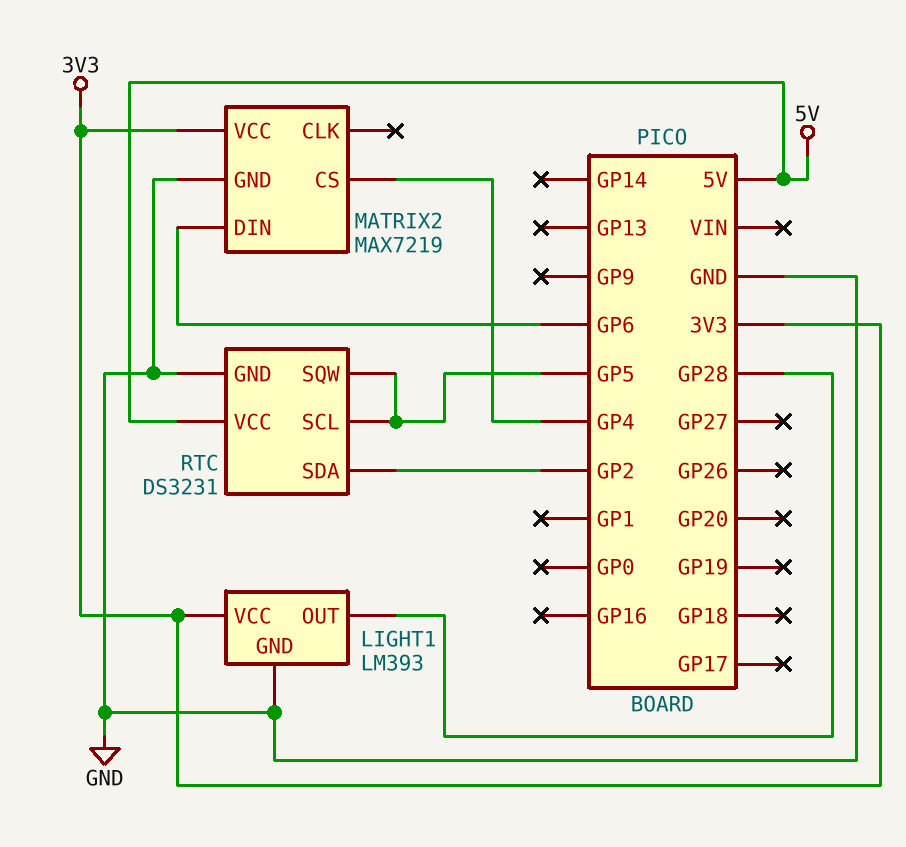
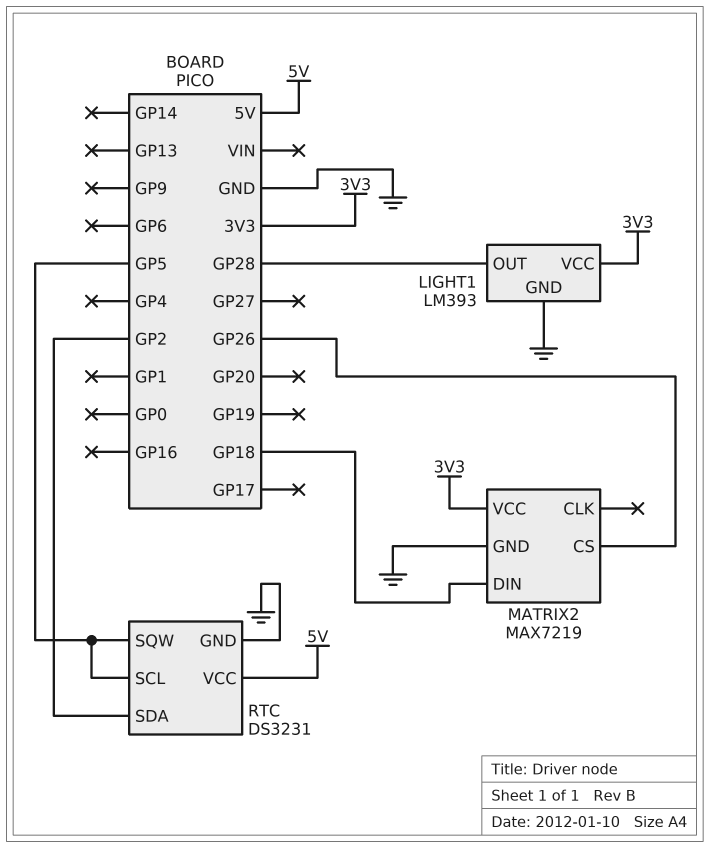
MATRIX2 pin CS: GP4 -> GP26
MATRIX2 pin DIN: GP6 -> GP18

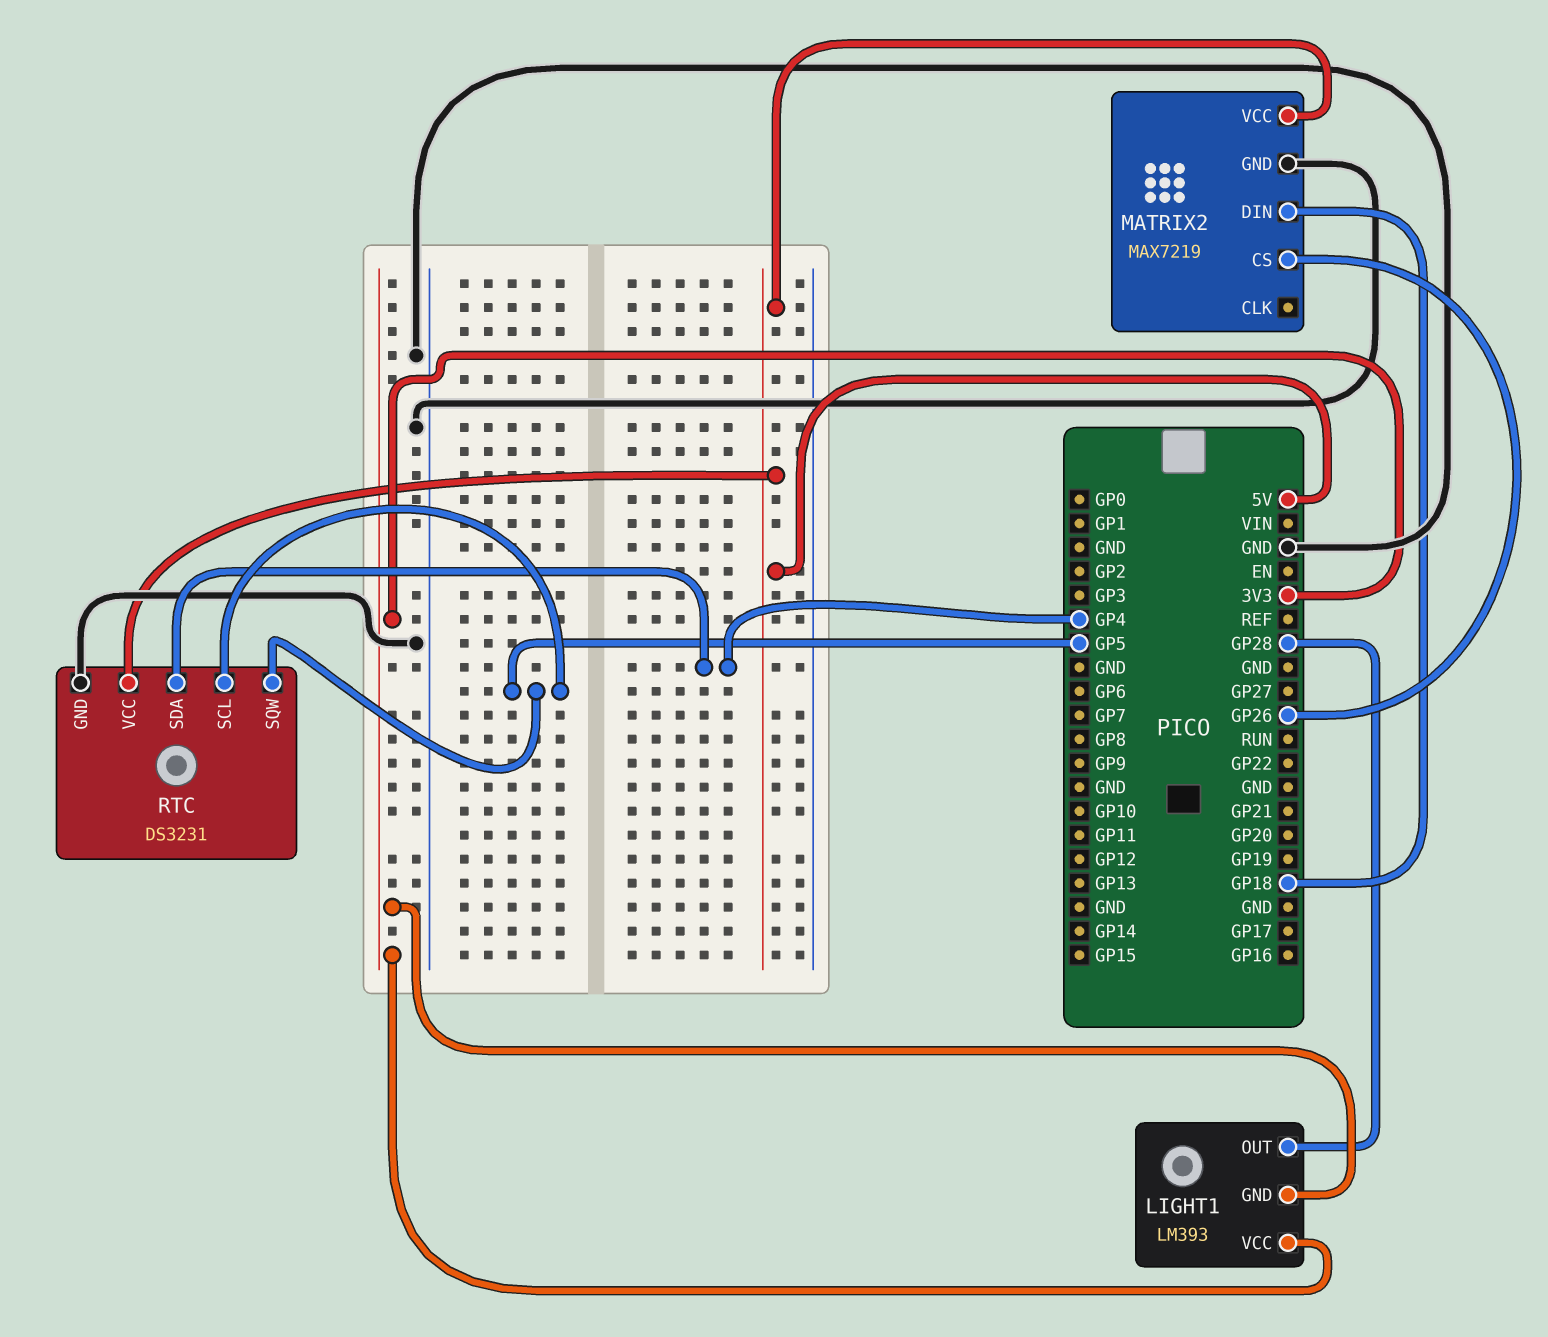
LIGHT1 pin GND: GND -> 3V3
MATRIX2 pin VCC: 3V3 -> 5V
RTC pin SDA: GP2 -> GP4

